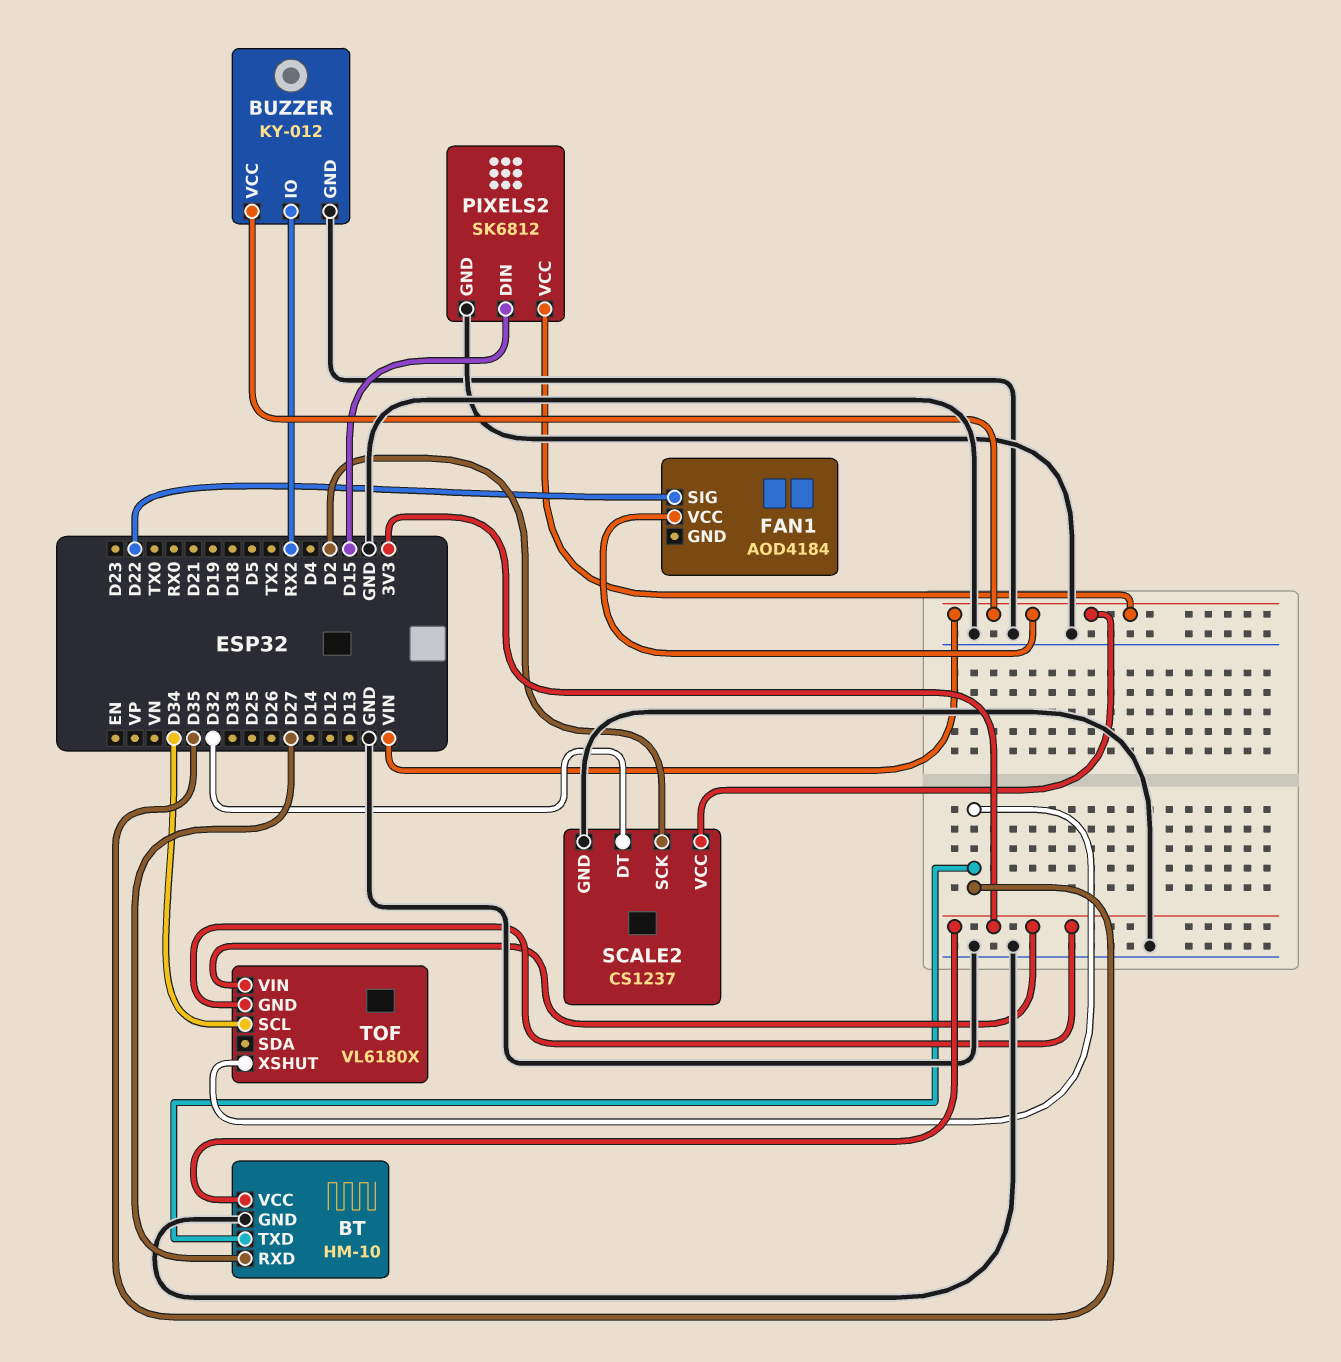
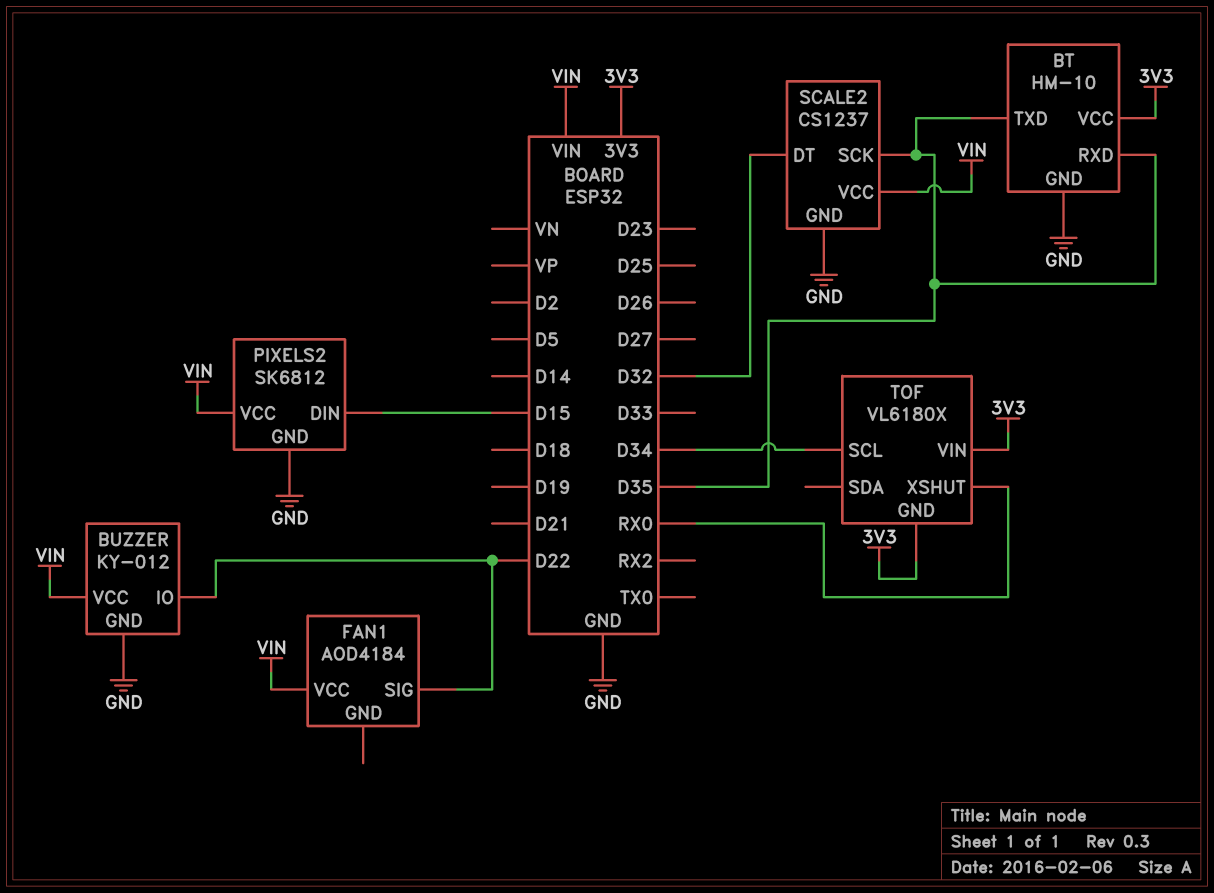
BT pin RXD: D27 -> D35
BUZZER pin IO: RX2 -> D22
SCALE2 pin SCK: D2 -> D35
TOF pin XSHUT: D35 -> RX0

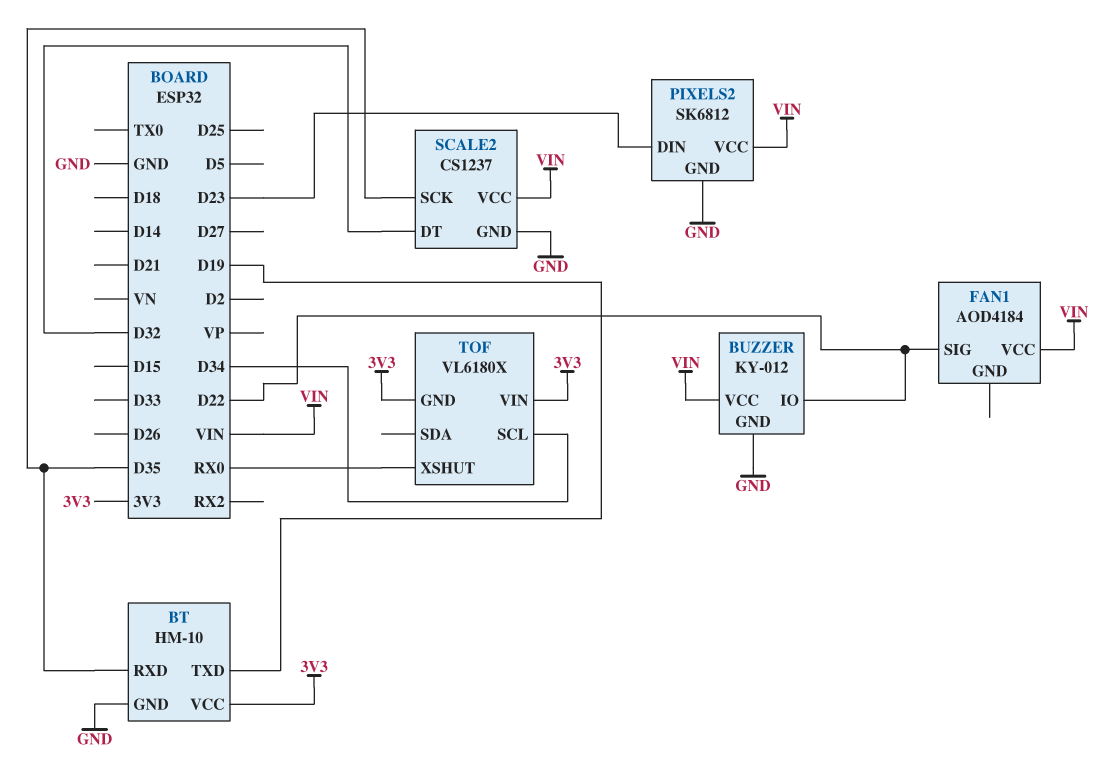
BT pin TXD: D35 -> D19
PIXELS2 pin DIN: D15 -> D23

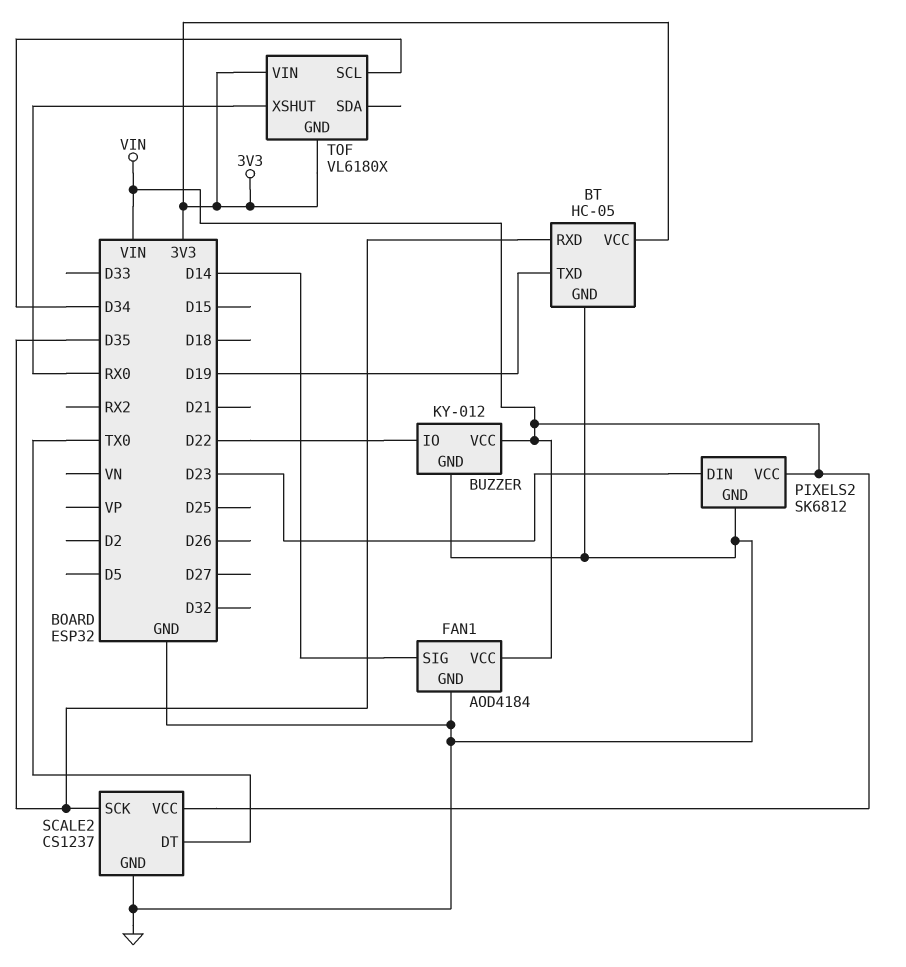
BT: HM-10 -> HC-05
FAN1 pin GND: none -> GND
FAN1 pin SIG: D22 -> D14
SCALE2 pin DT: D32 -> TX0

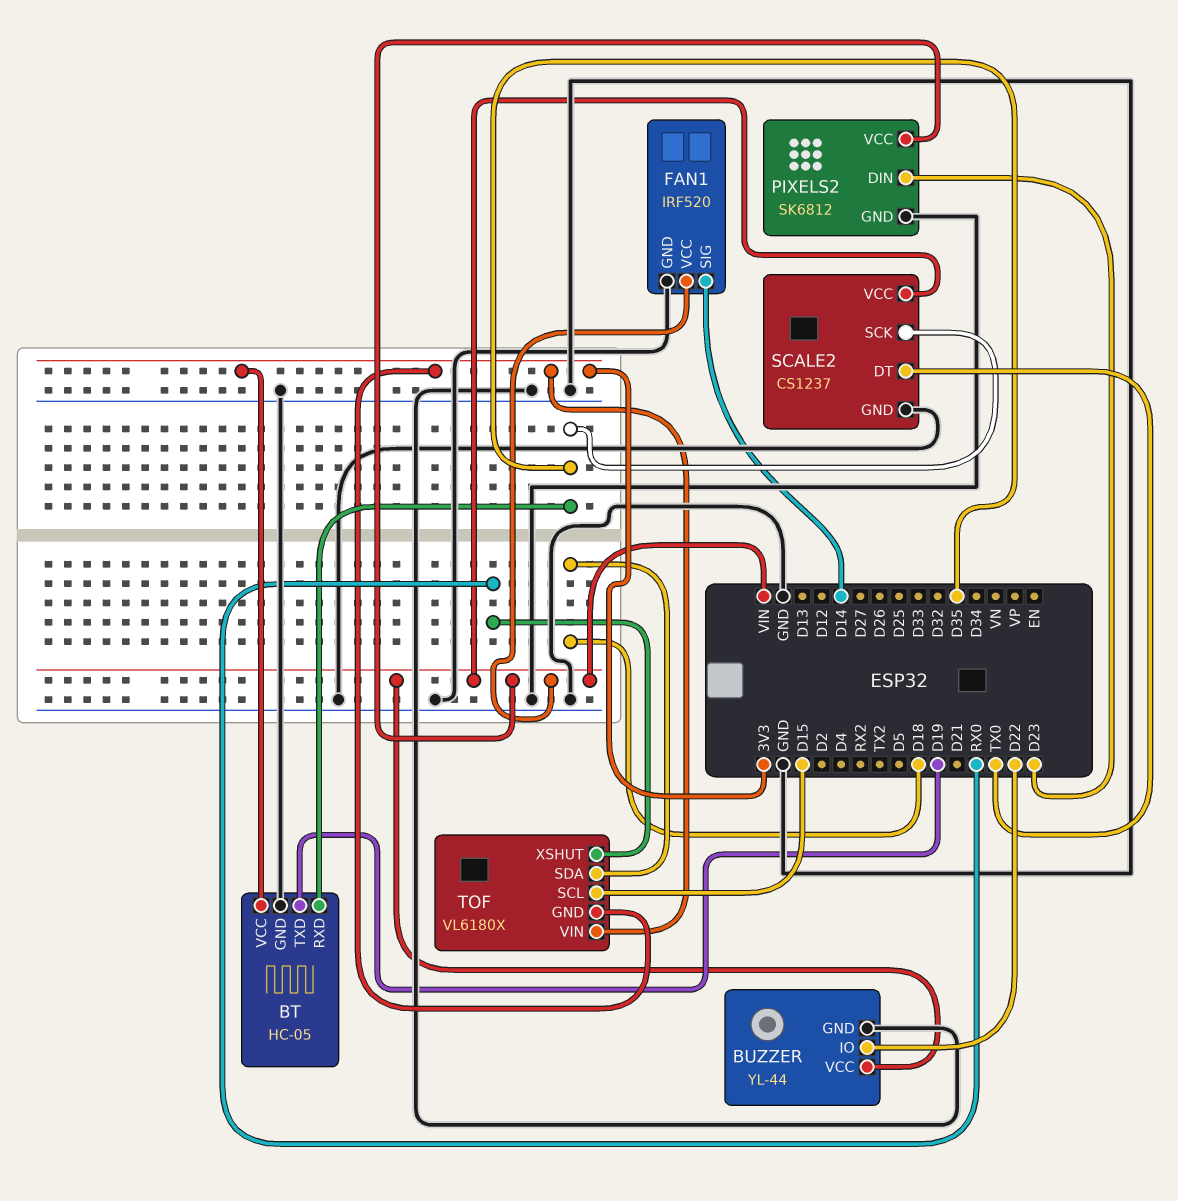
BUZZER: KY-012 -> YL-44
FAN1: AOD4184 -> IRF520
TOF pin SCL: D34 -> D15
TOF pin SDA: none -> D18

